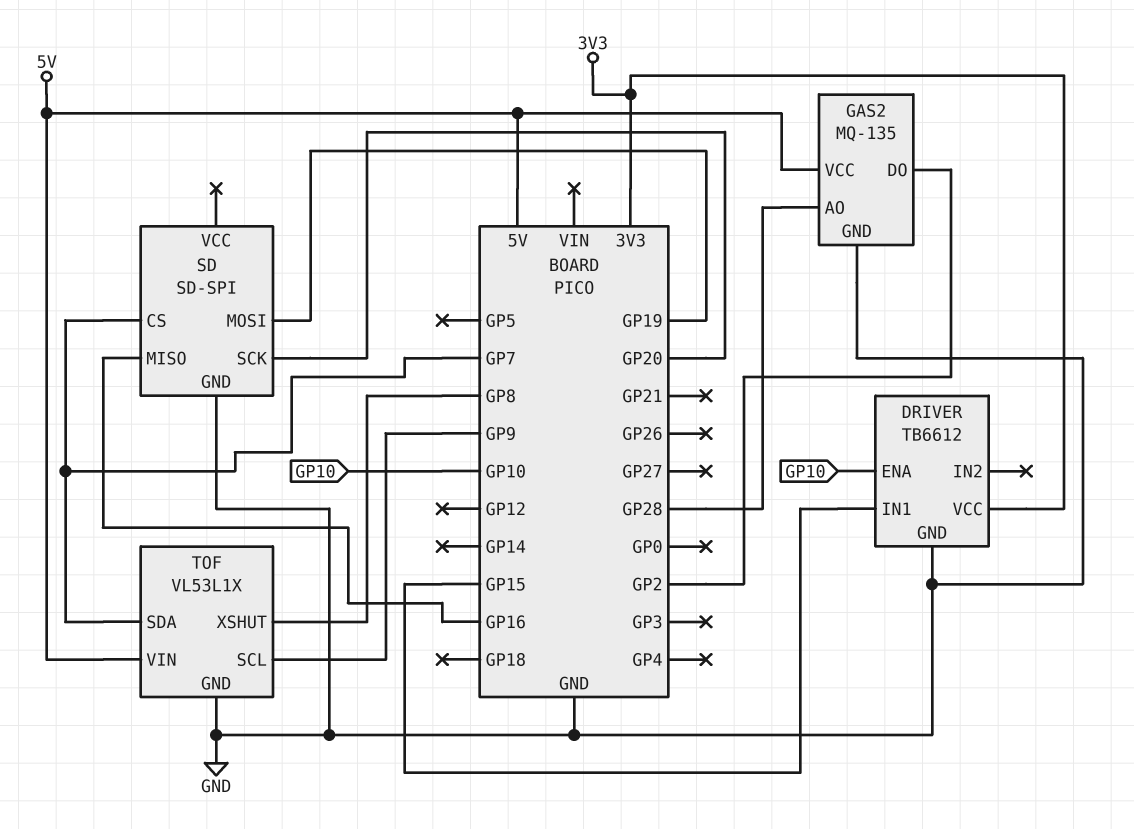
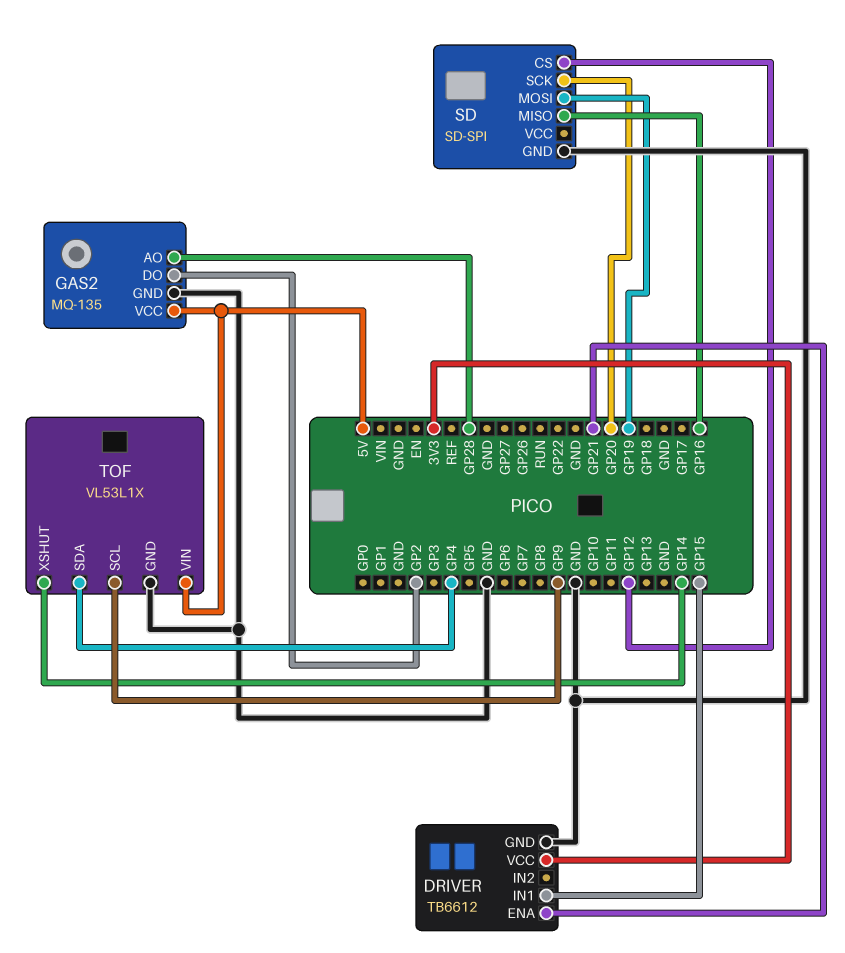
DRIVER pin ENA: GP10 -> GP21
SD pin CS: GP7 -> GP12
TOF pin SDA: GP7 -> GP4
TOF pin XSHUT: GP8 -> GP14

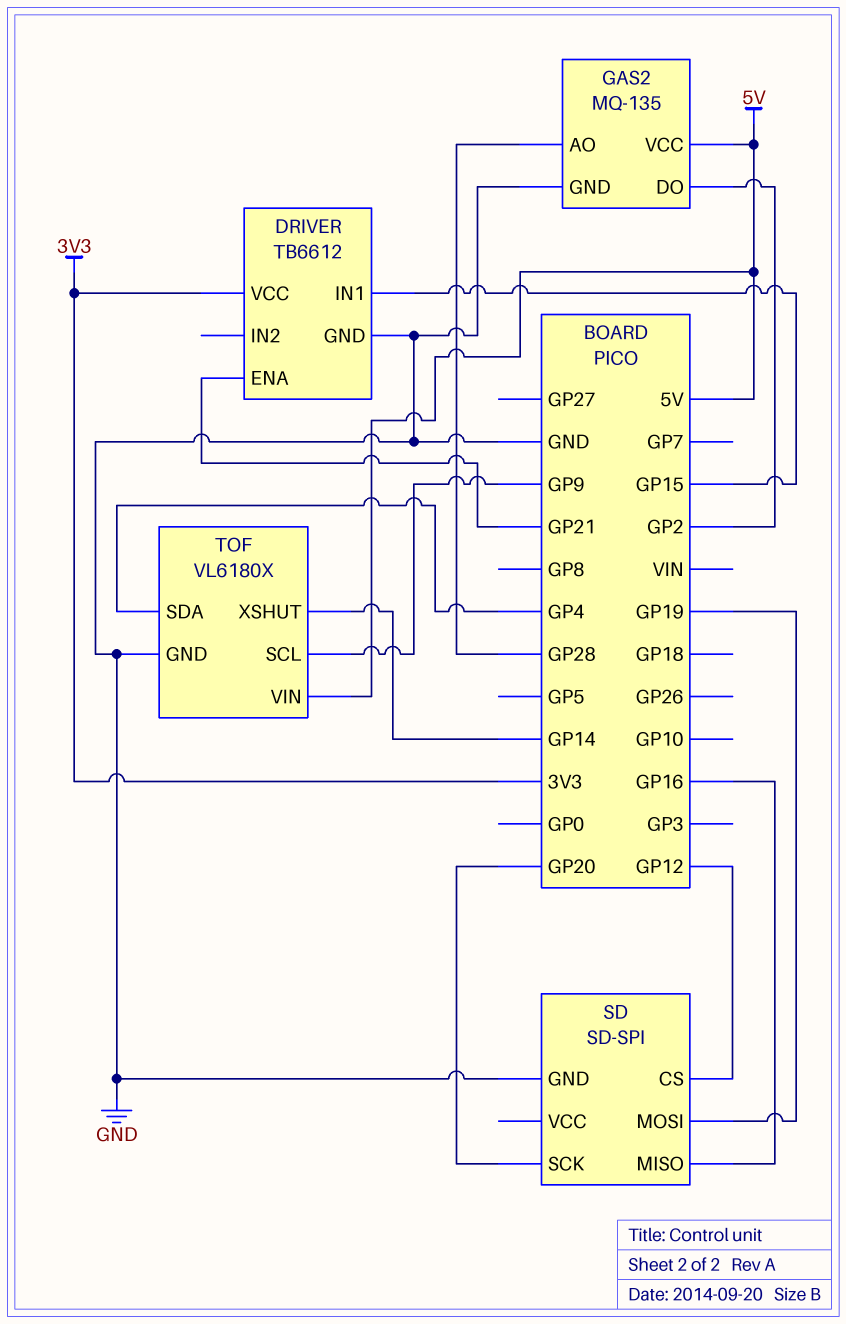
TOF: VL53L1X -> VL6180X

